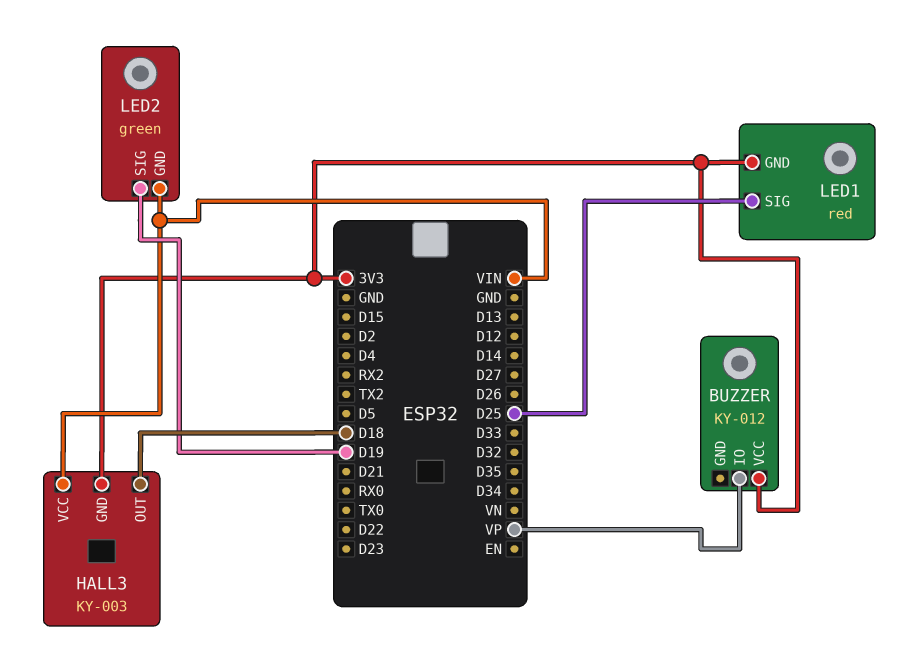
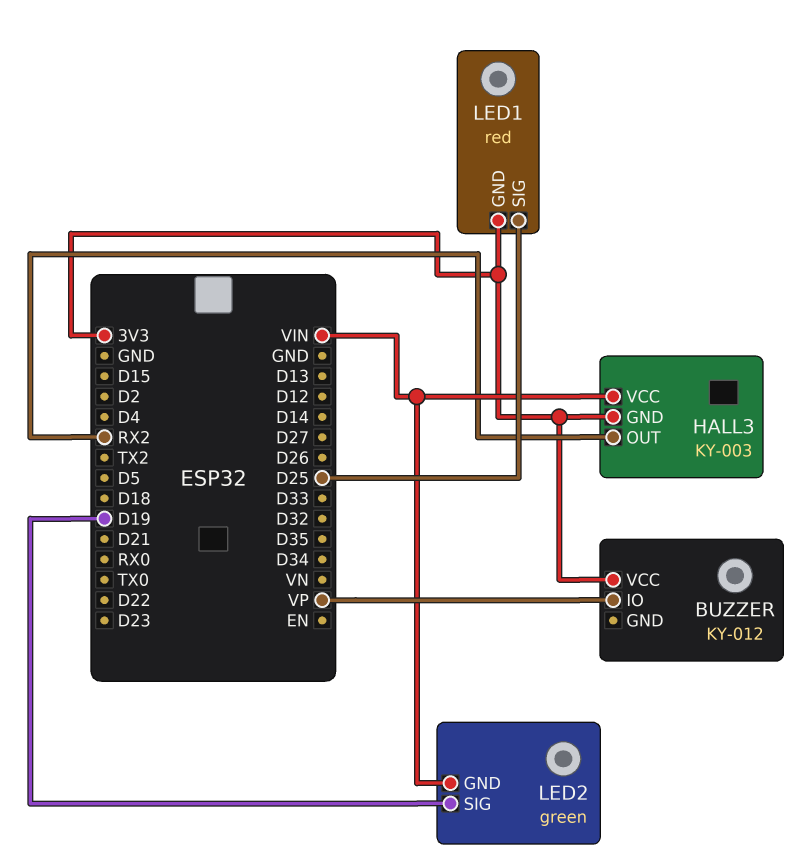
HALL3 pin OUT: D18 -> RX2

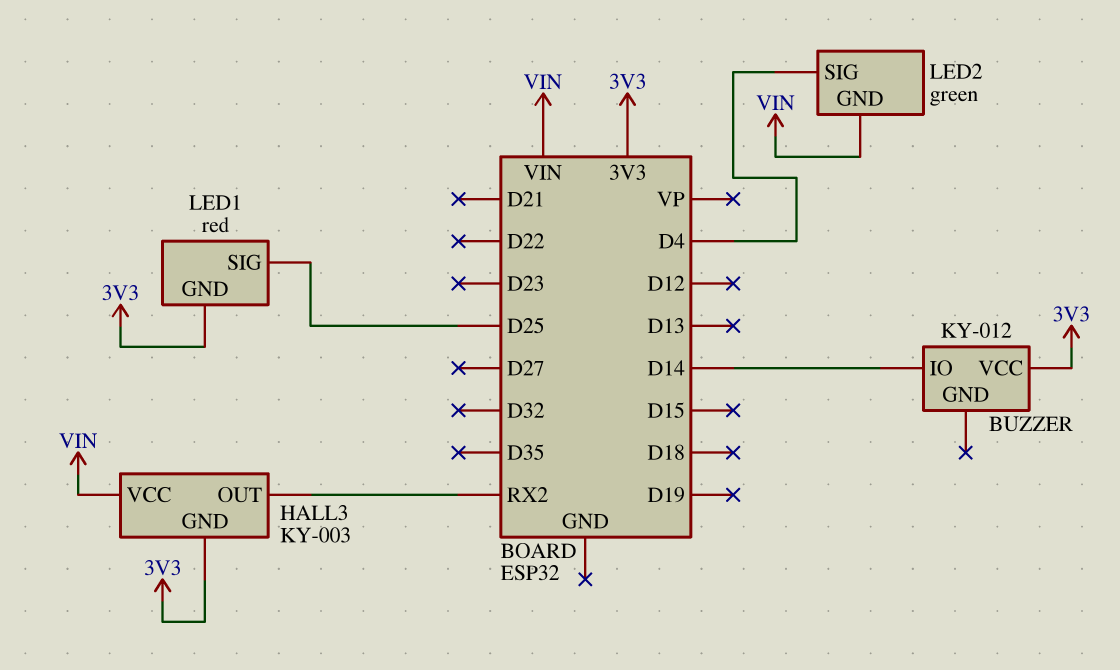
BUZZER pin IO: VP -> D14
LED2 pin SIG: D19 -> D4

